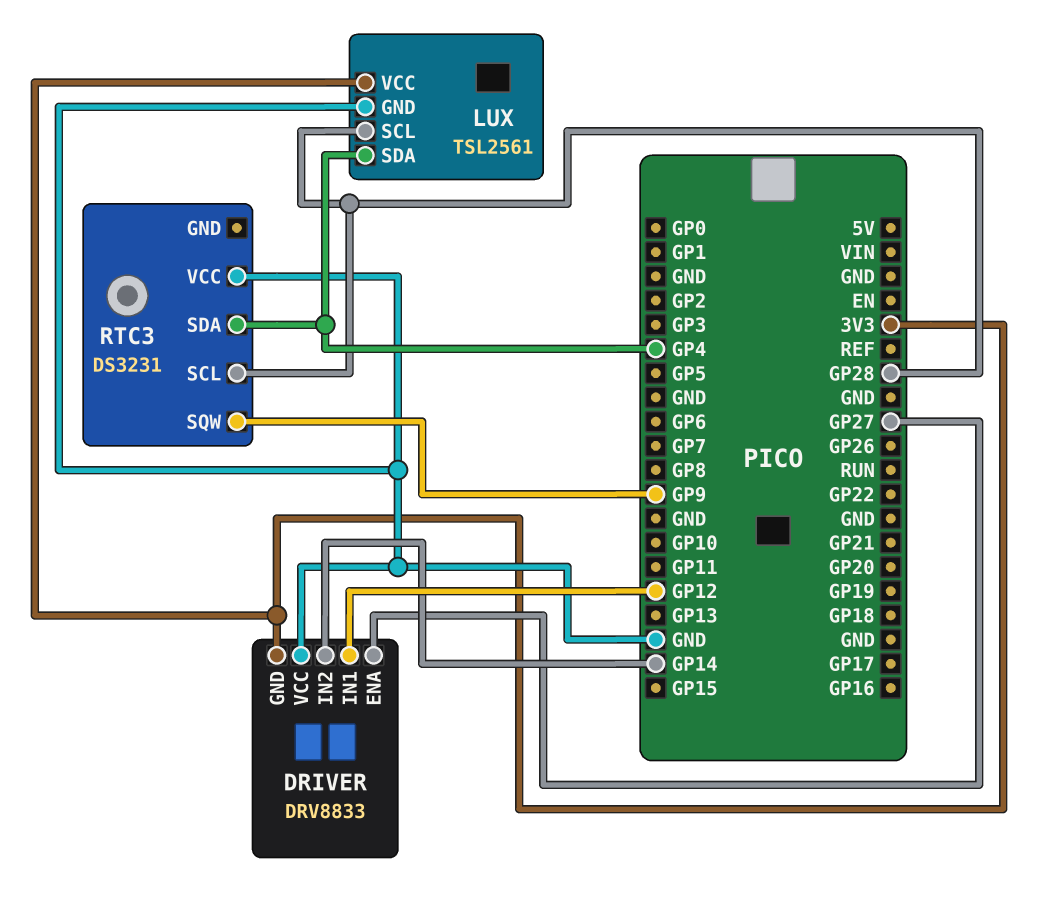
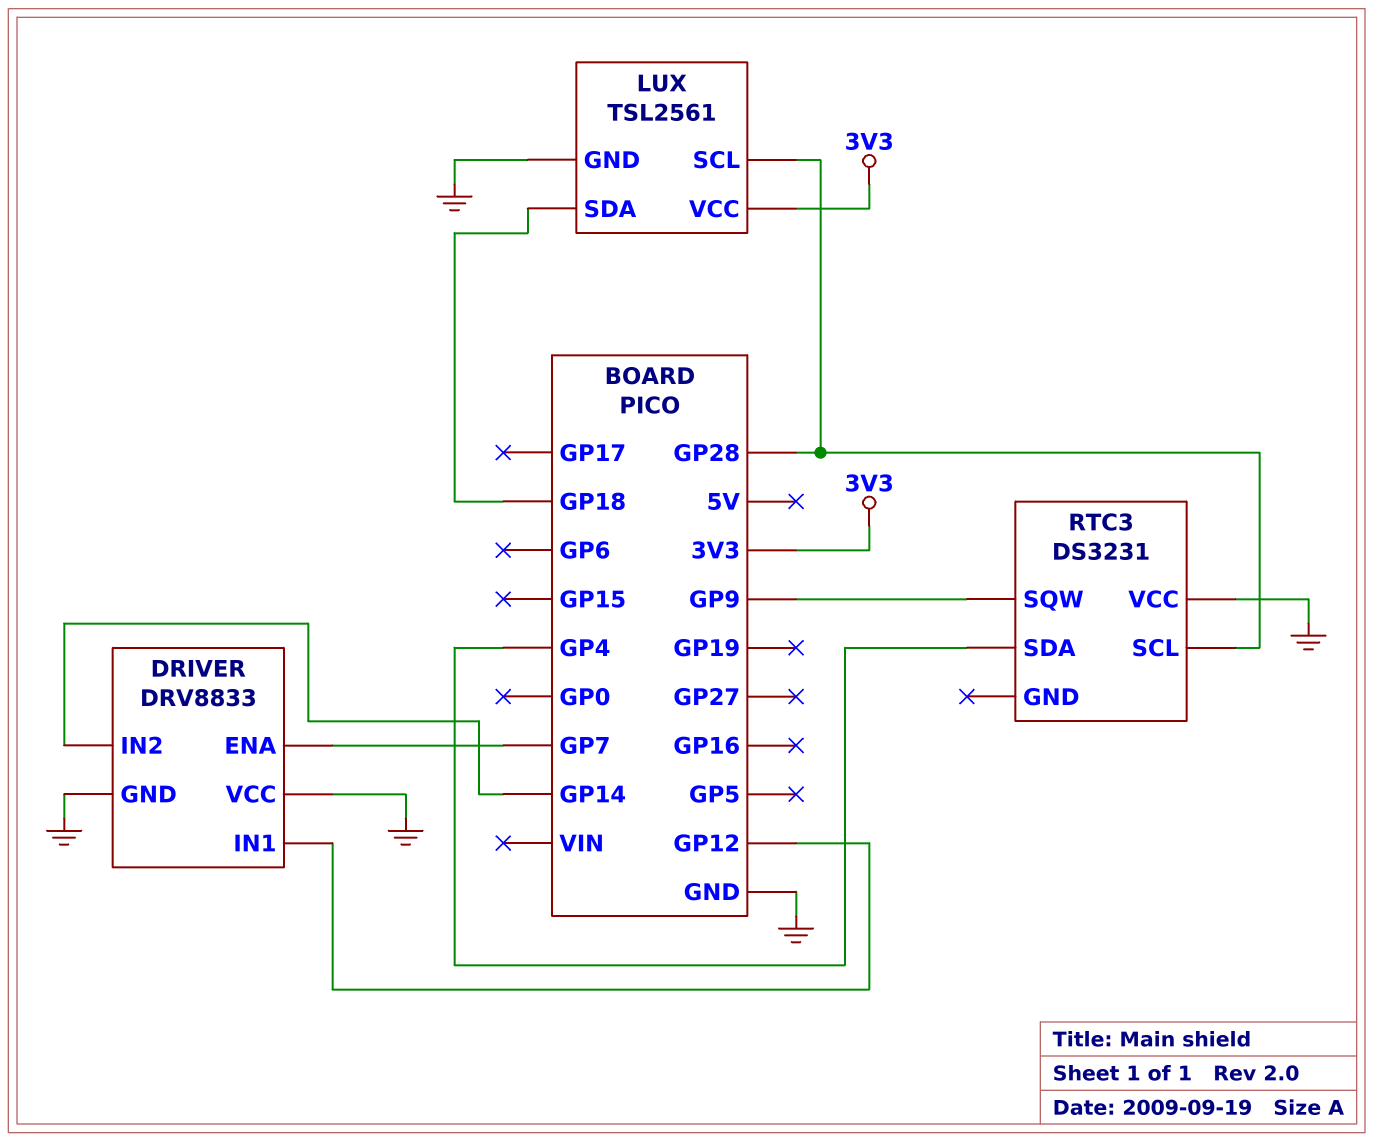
DRIVER pin ENA: GP27 -> GP7
DRIVER pin GND: 3V3 -> GND
LUX pin SDA: GP4 -> GP18

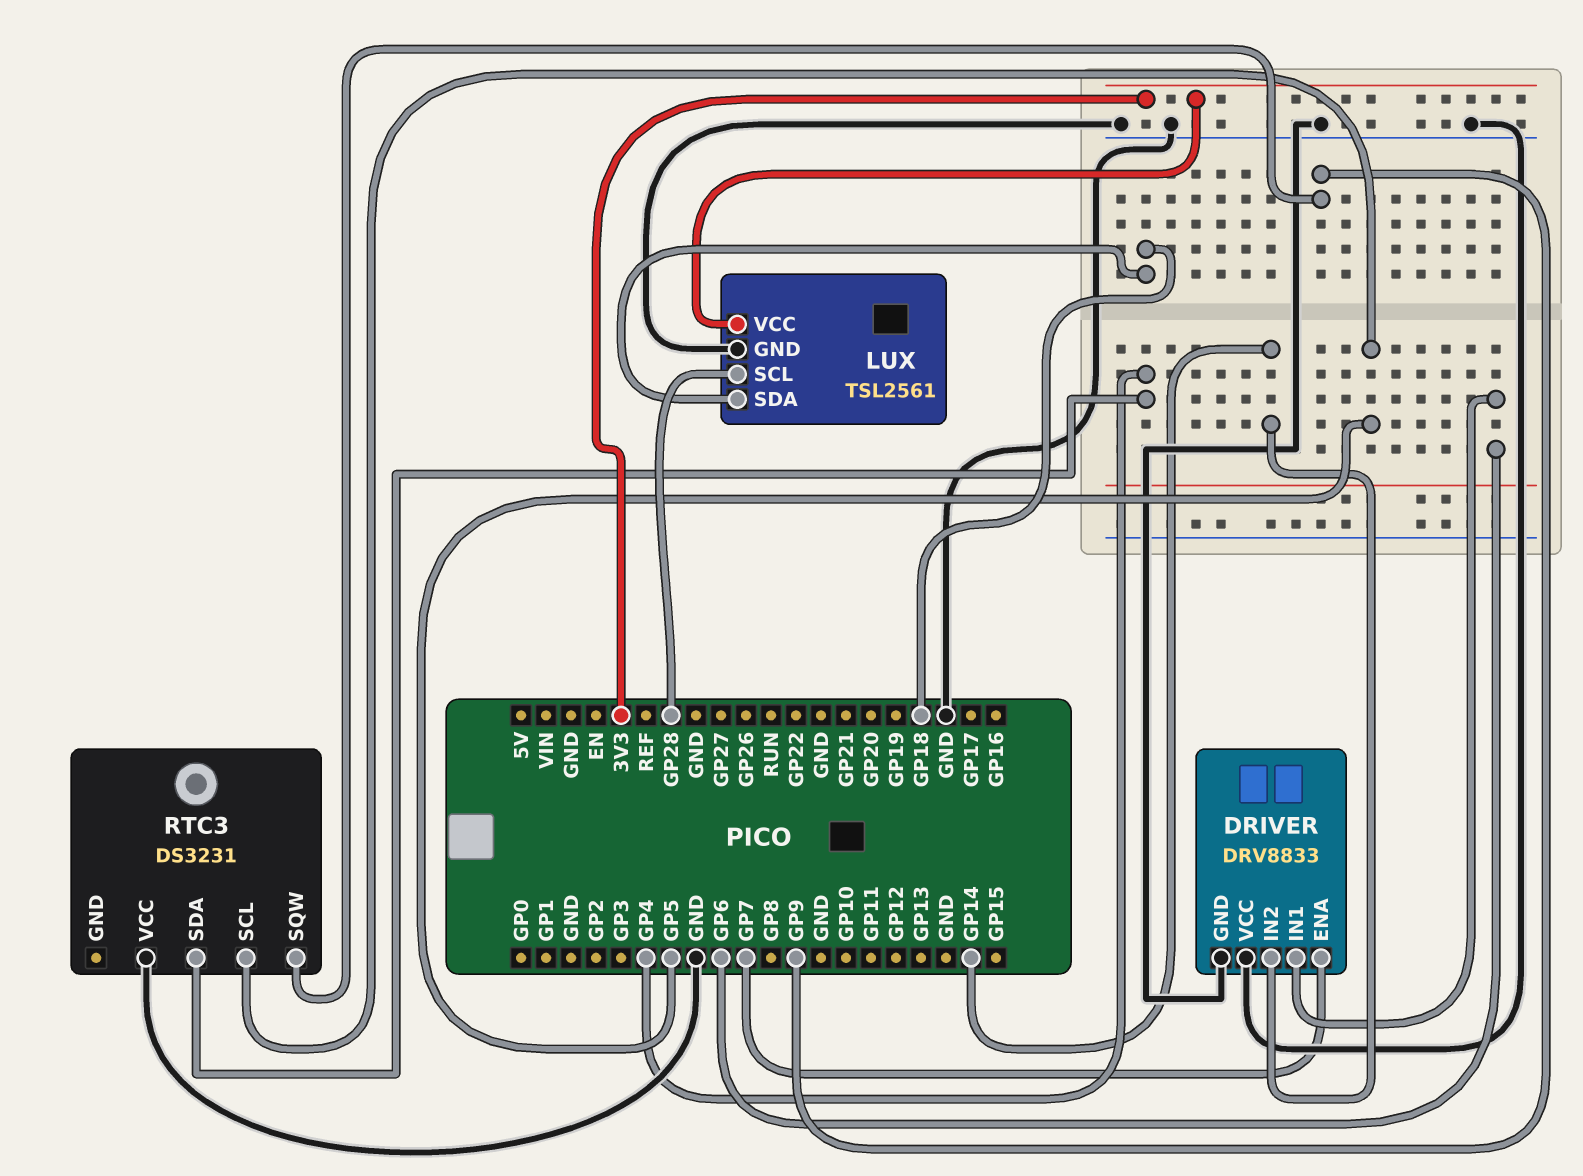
DRIVER pin IN1: GP12 -> GP6
RTC3 pin SCL: GP28 -> GP5

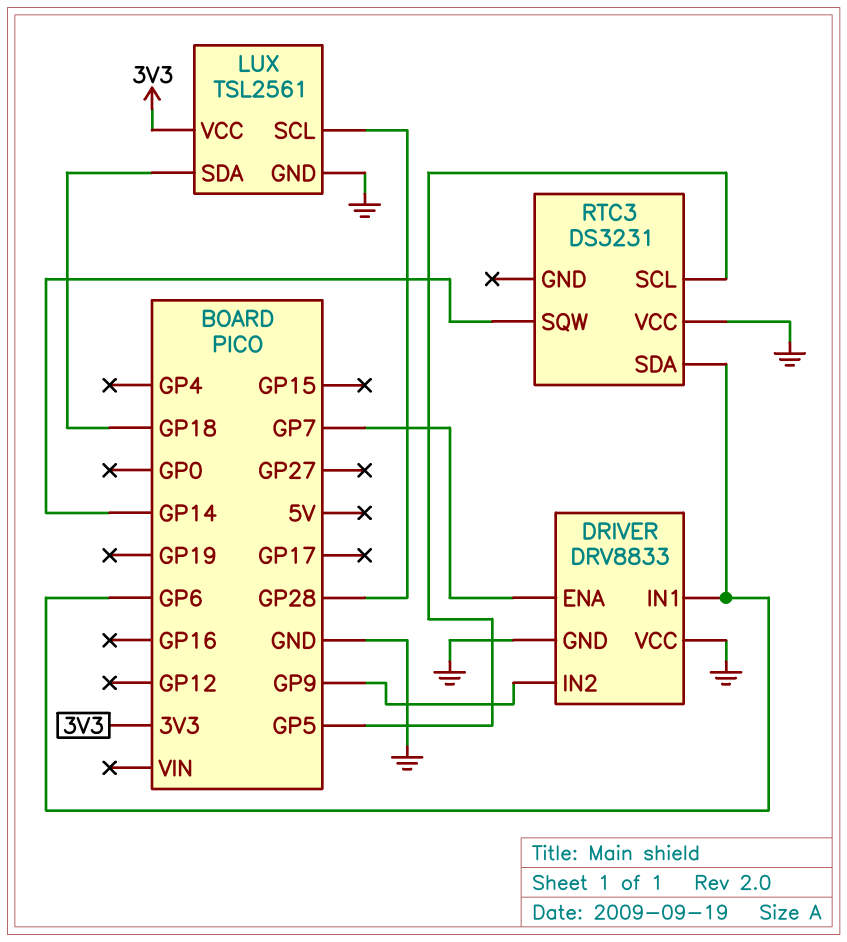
DRIVER pin IN2: GP14 -> GP9
RTC3 pin SDA: GP4 -> GP6
RTC3 pin SQW: GP9 -> GP14

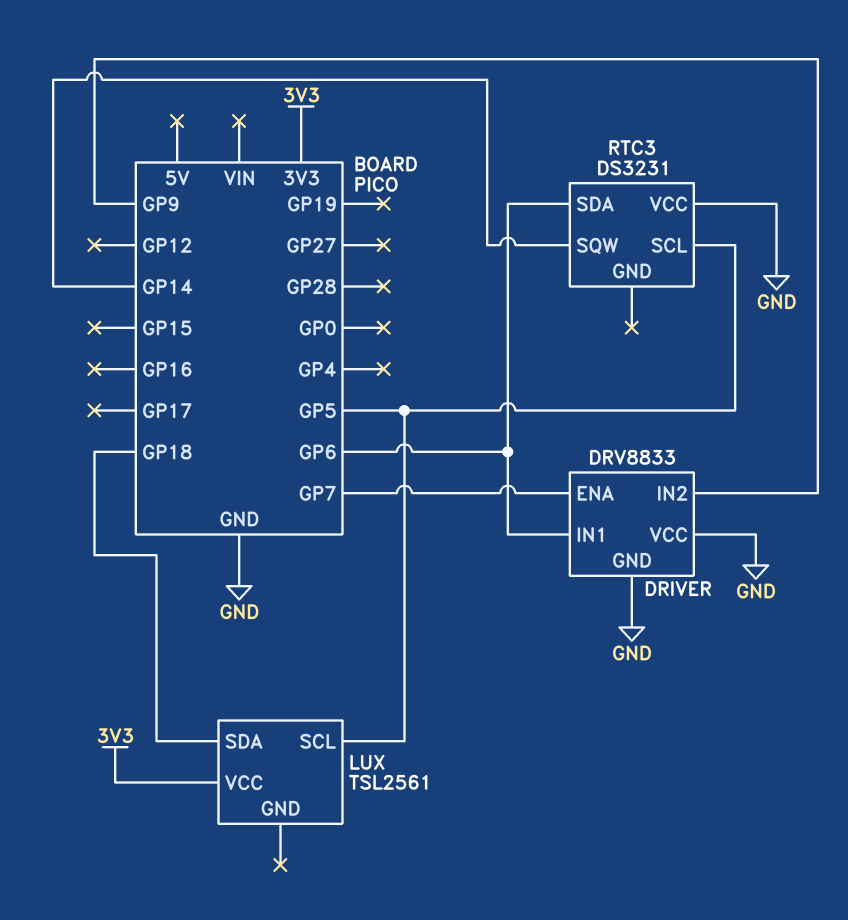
LUX pin GND: GND -> none
LUX pin SCL: GP28 -> GP5

